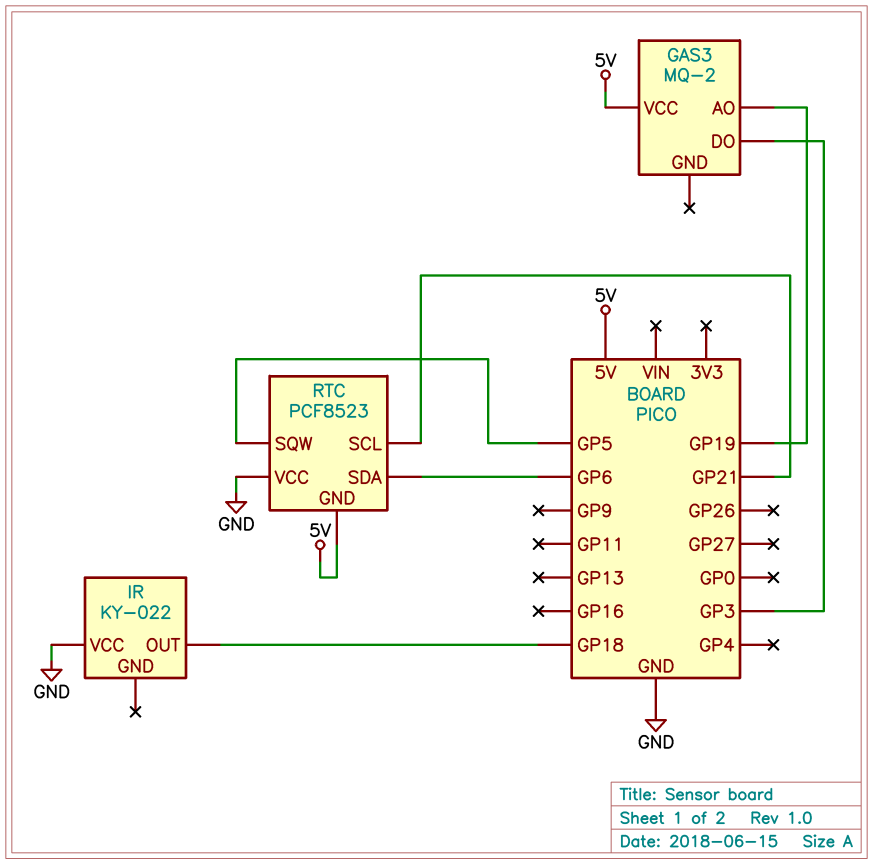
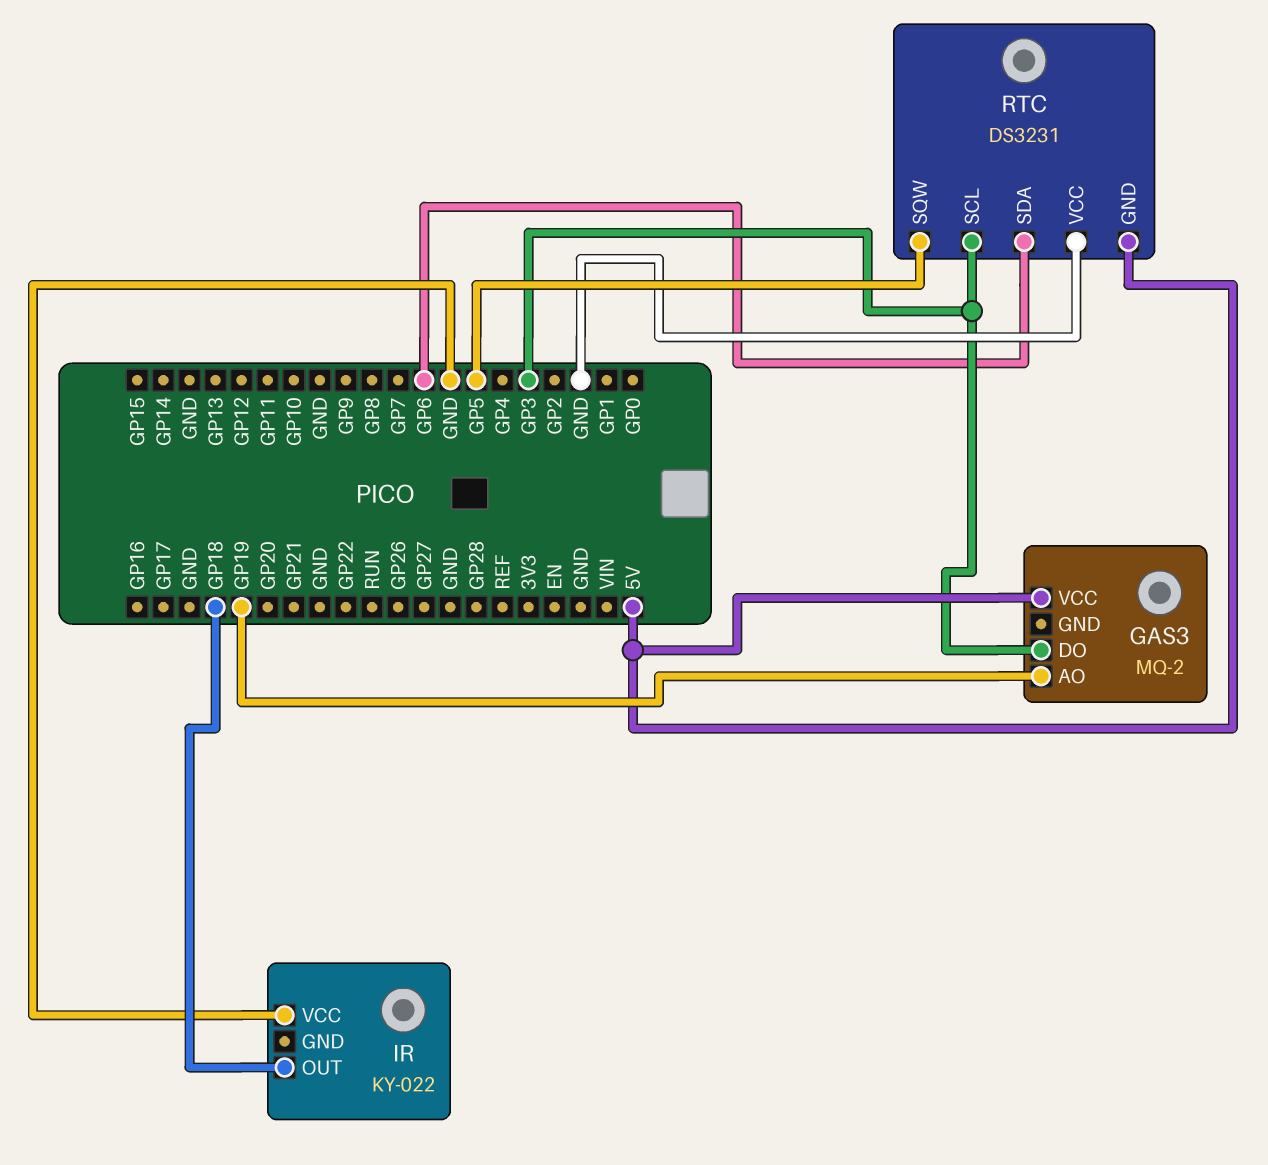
RTC: PCF8523 -> DS3231
RTC pin SCL: GP21 -> GP3

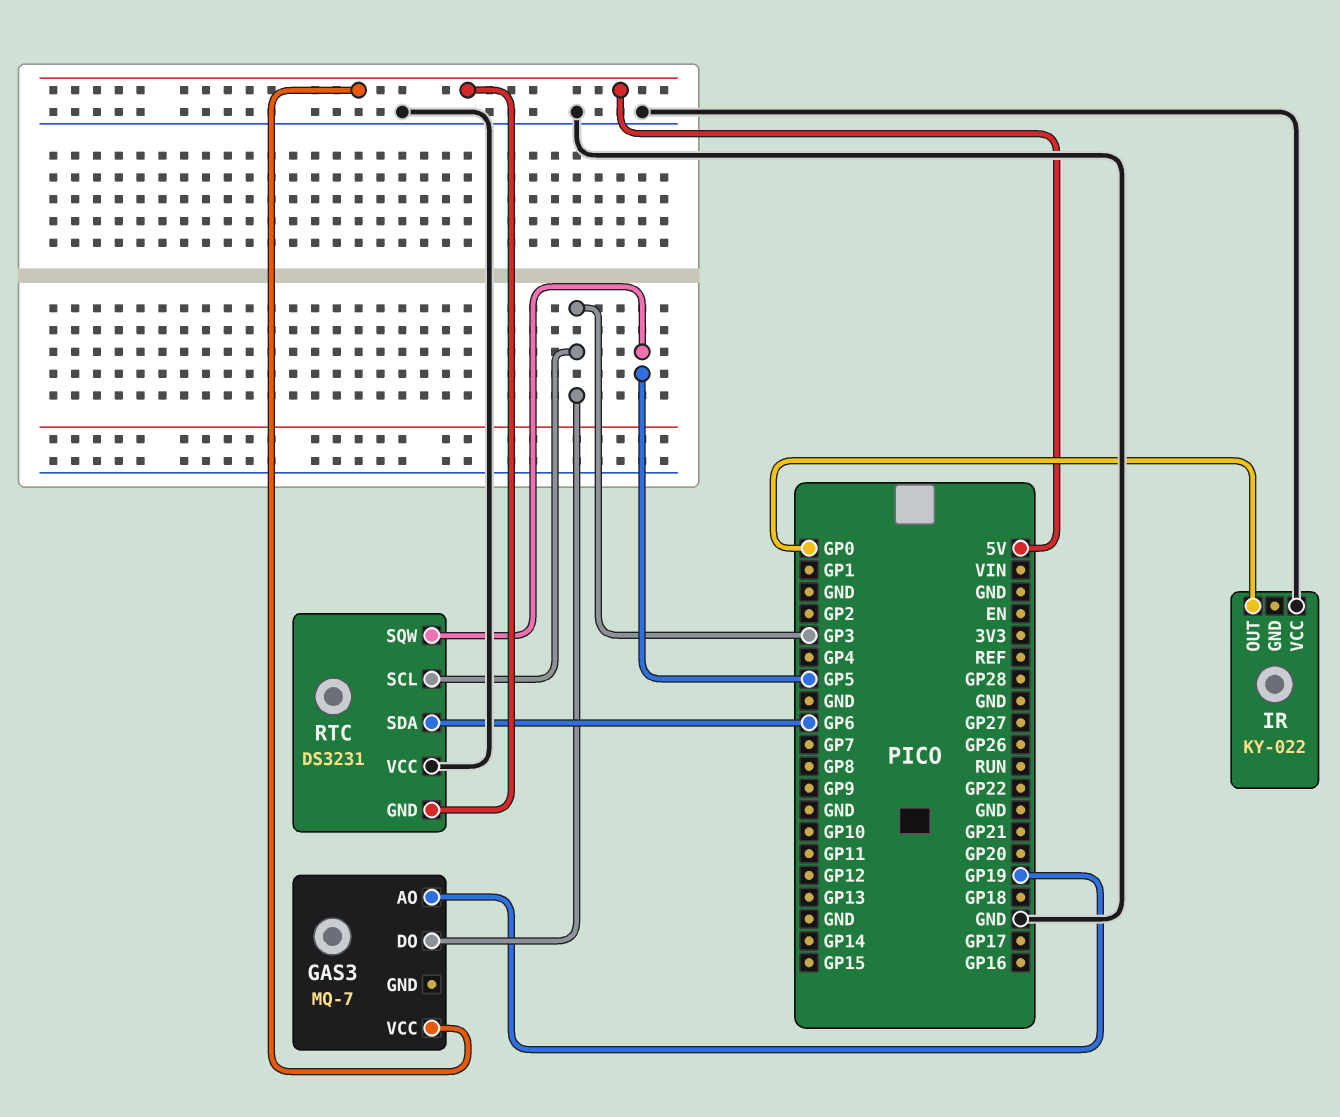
GAS3: MQ-2 -> MQ-7
IR pin OUT: GP18 -> GP0

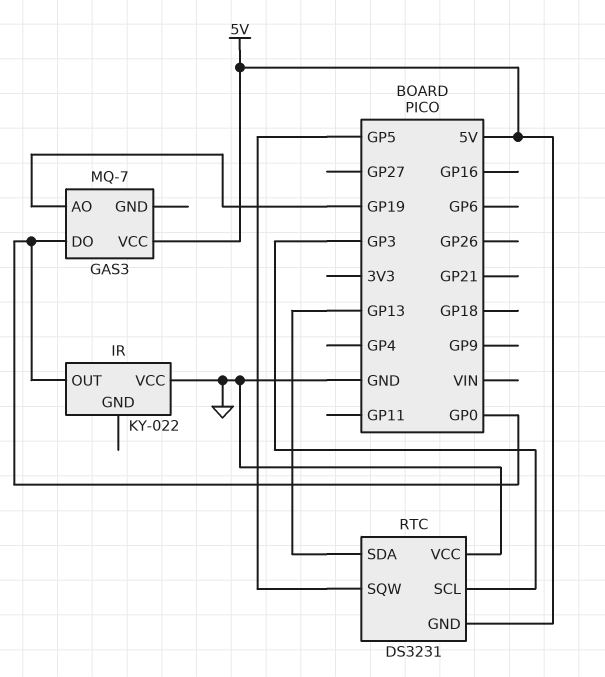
GAS3 pin DO: GP3 -> GP0
RTC pin SDA: GP6 -> GP13

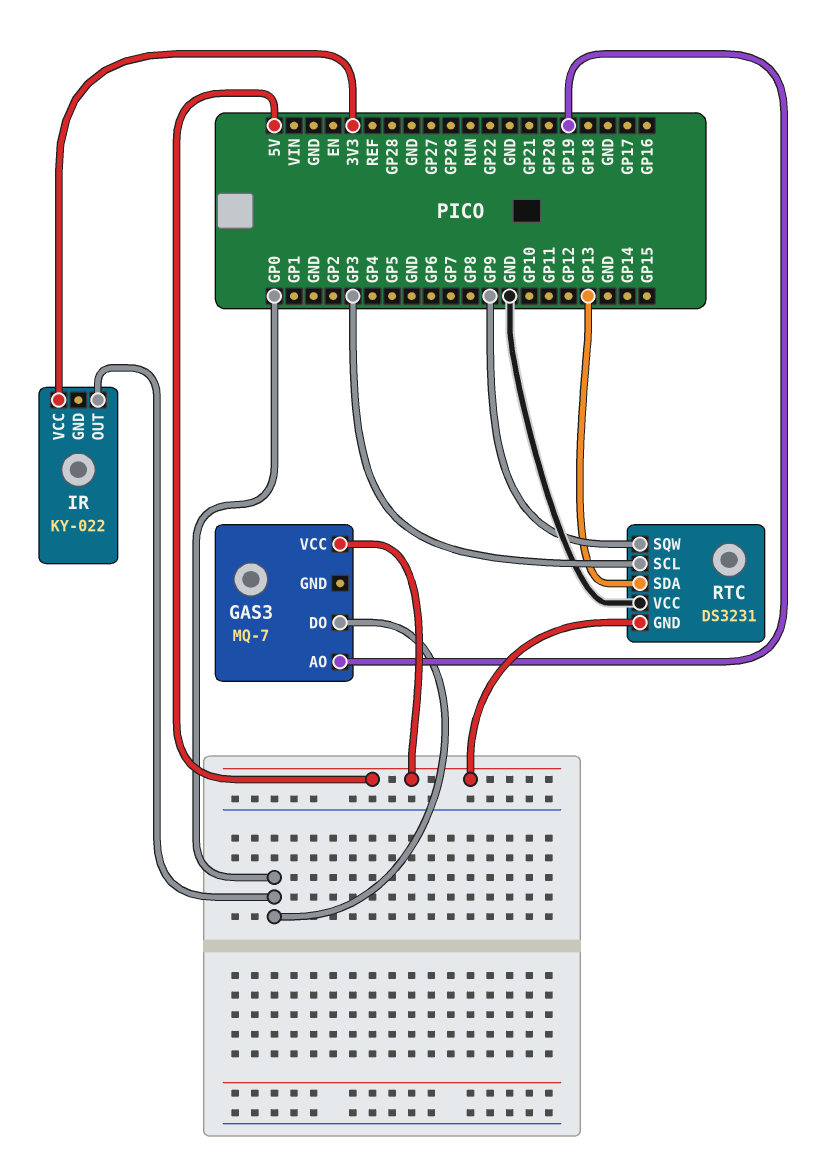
IR pin VCC: GND -> 3V3
RTC pin SQW: GP5 -> GP9

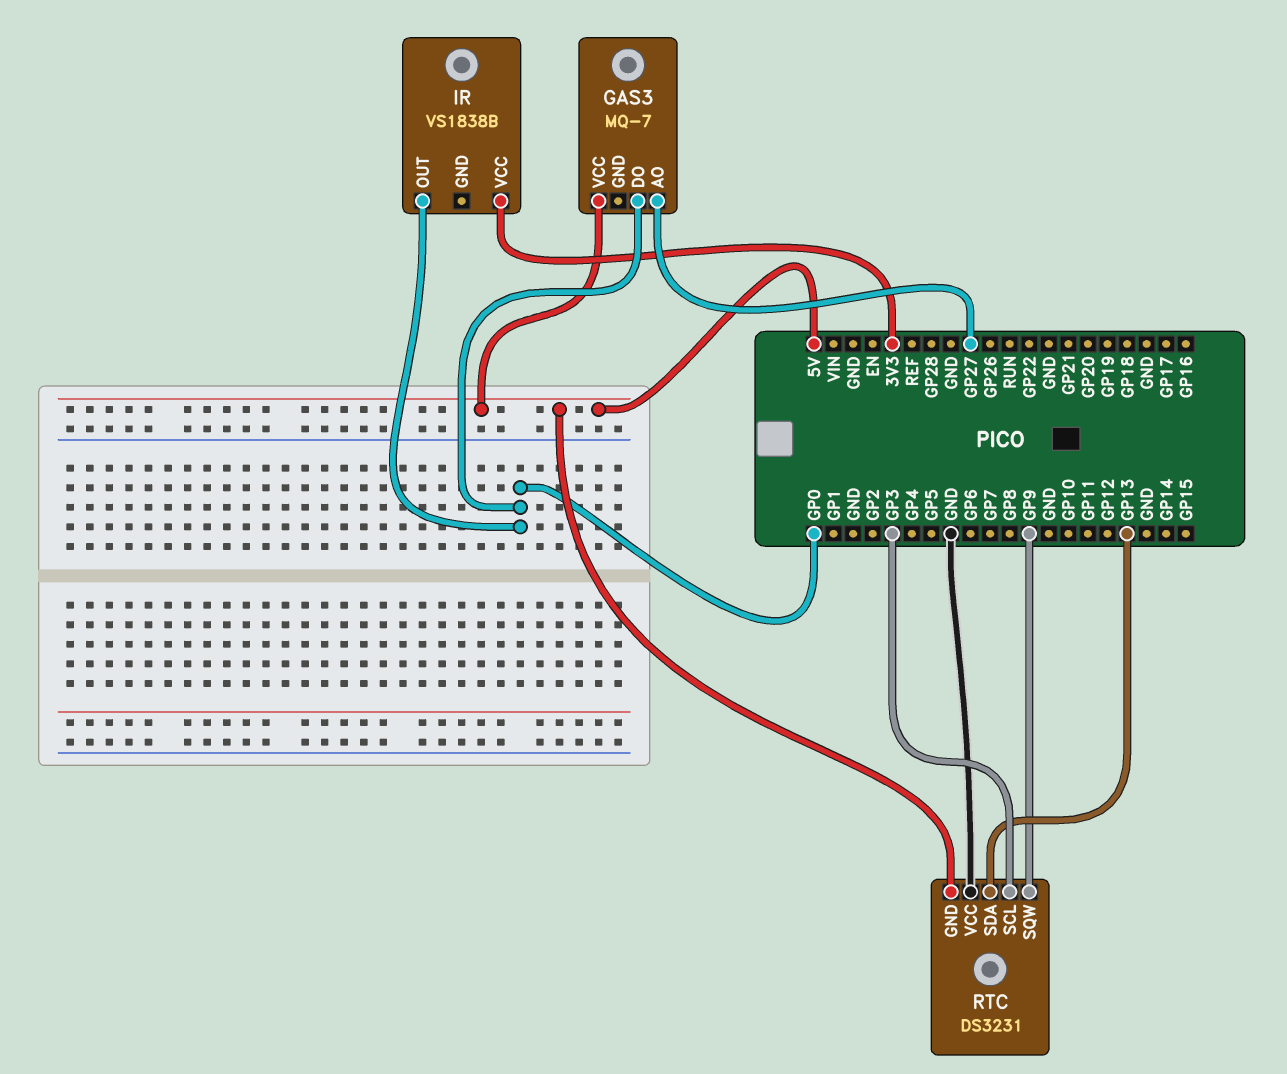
GAS3 pin AO: GP19 -> GP27
IR: KY-022 -> VS1838B

